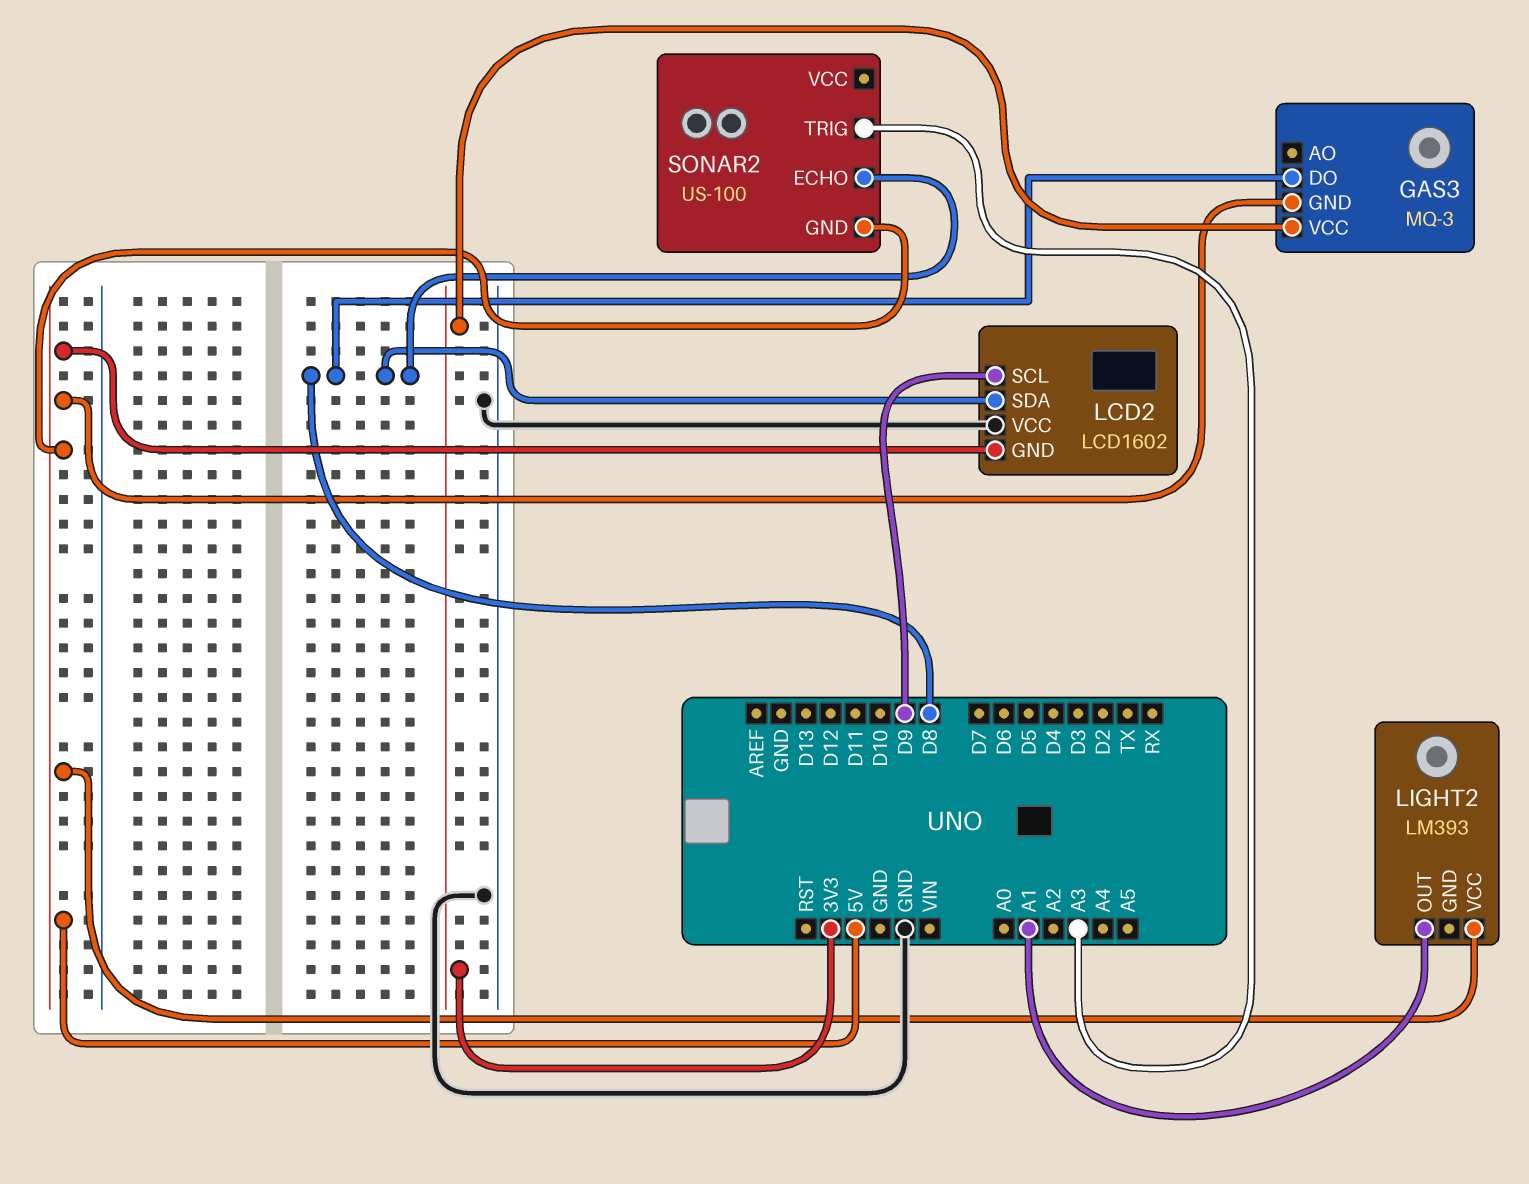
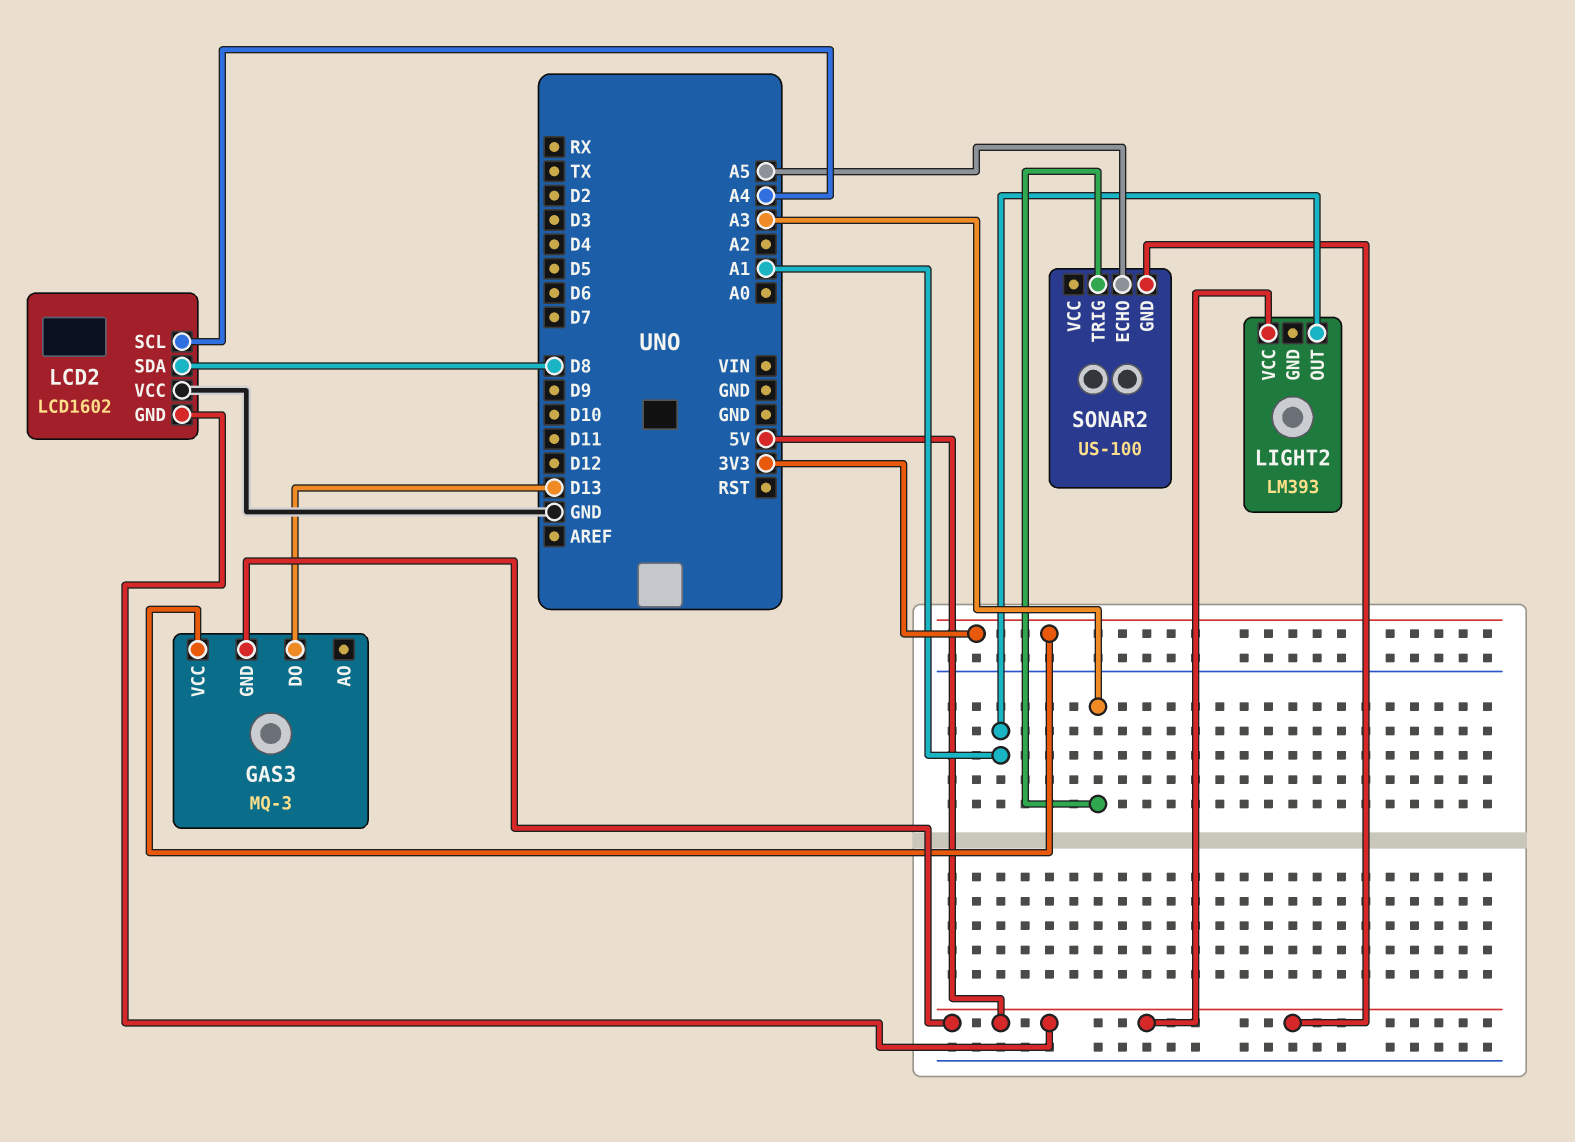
GAS3 pin DO: D8 -> D13
LCD2 pin SCL: D9 -> A4
SONAR2 pin ECHO: D8 -> A5

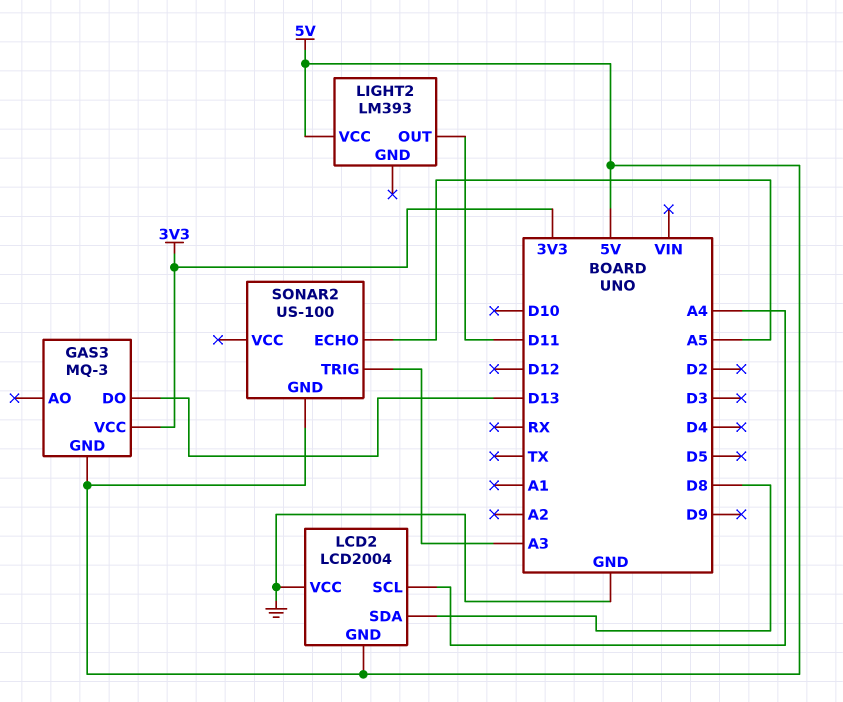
LCD2: LCD1602 -> LCD2004
LIGHT2 pin OUT: A1 -> D11

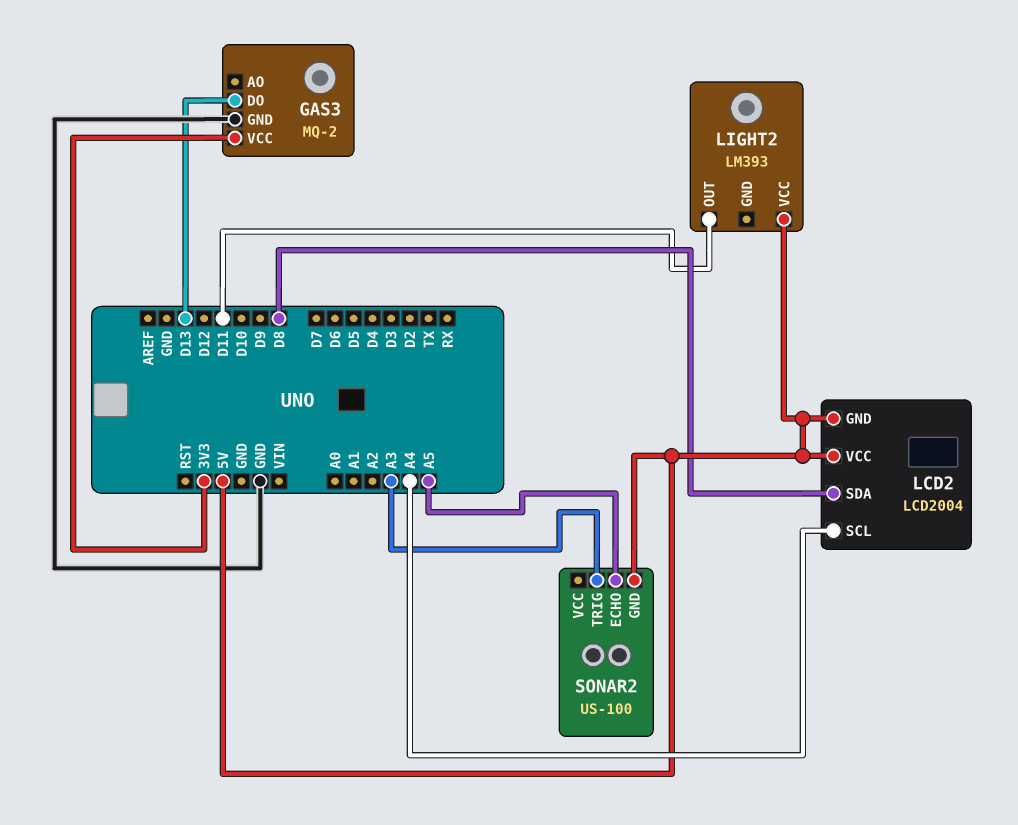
GAS3: MQ-3 -> MQ-2
GAS3 pin GND: 5V -> GND
LCD2 pin VCC: GND -> 5V

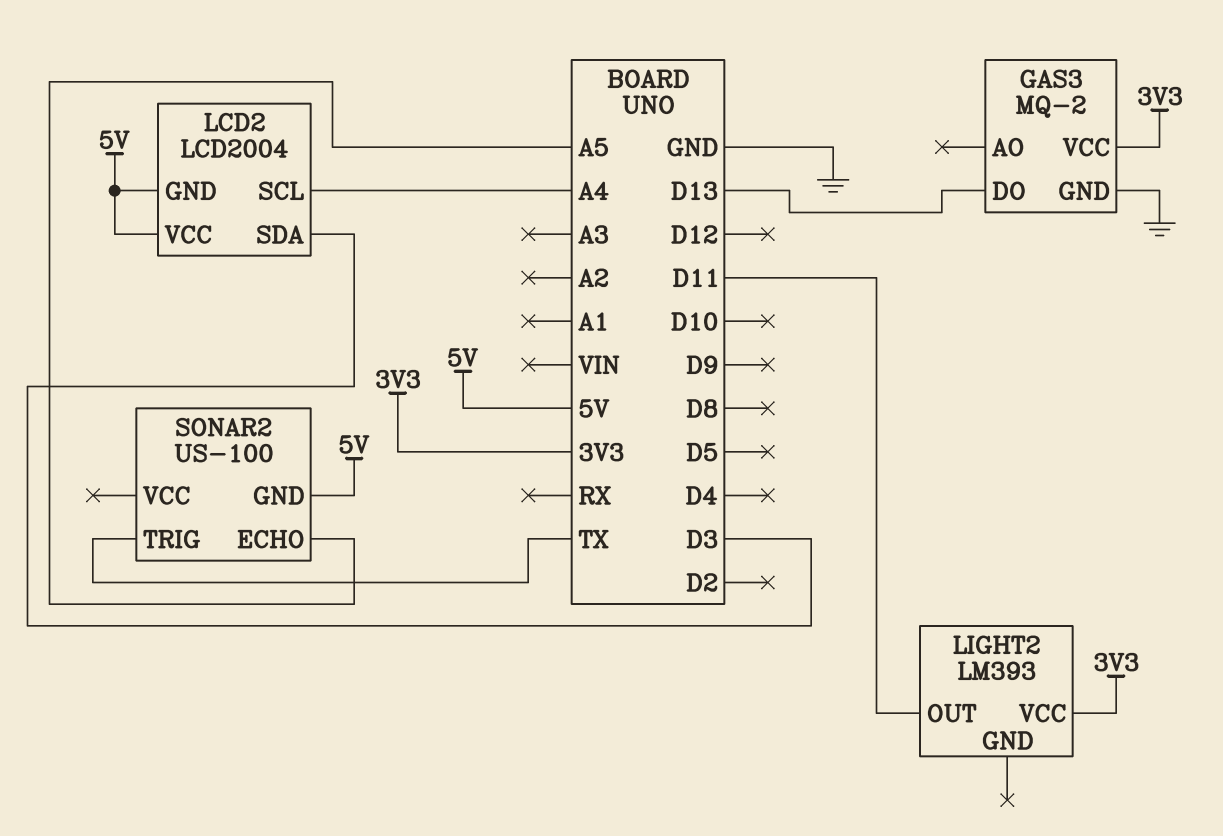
LCD2 pin SDA: D8 -> D3
LIGHT2 pin VCC: 5V -> 3V3
SONAR2 pin TRIG: A3 -> TX

